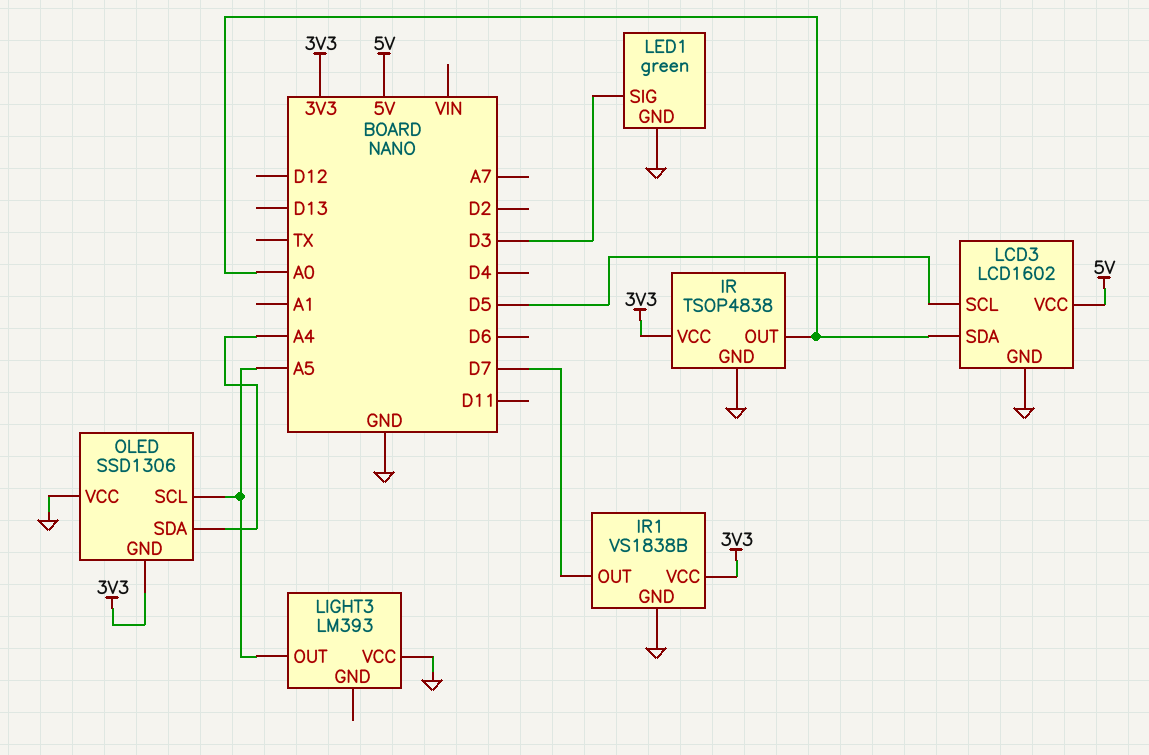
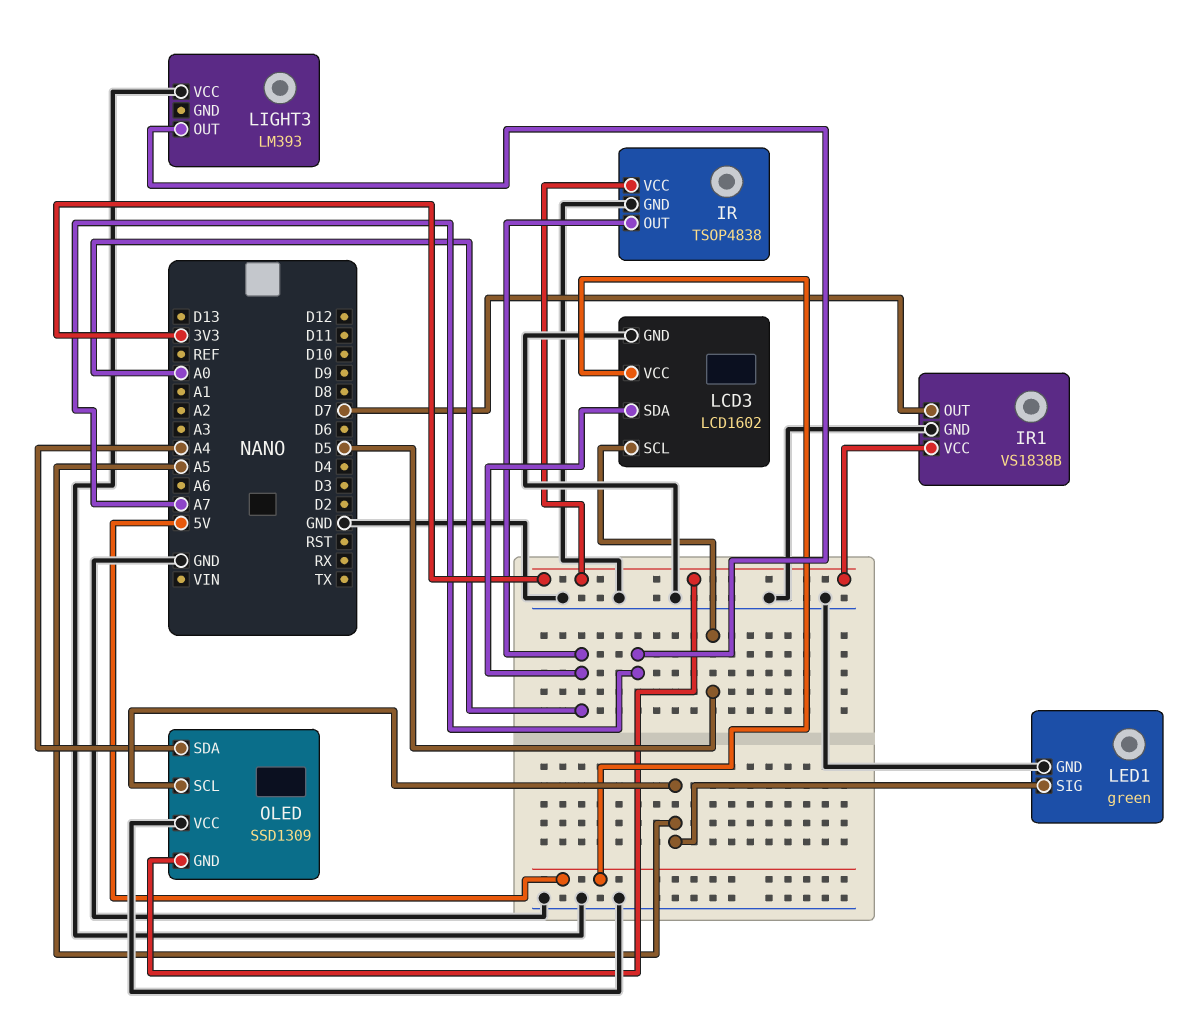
LED1 pin SIG: D3 -> A5
LIGHT3 pin OUT: A5 -> A7
OLED: SSD1306 -> SSD1309

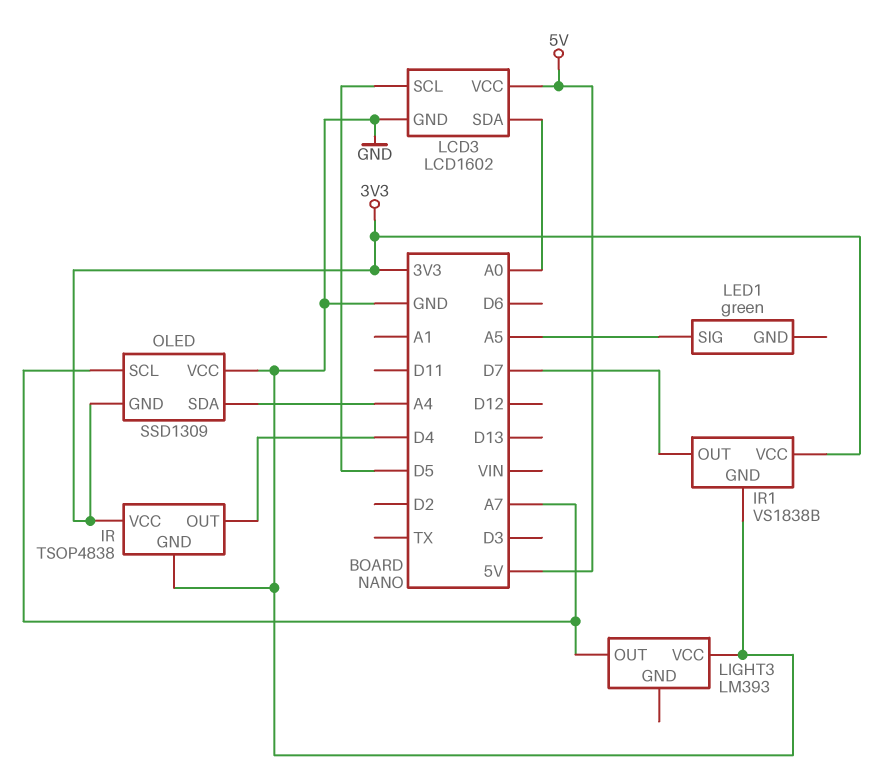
IR pin OUT: A0 -> D4
LED1 pin GND: GND -> none
OLED pin SCL: A5 -> A7

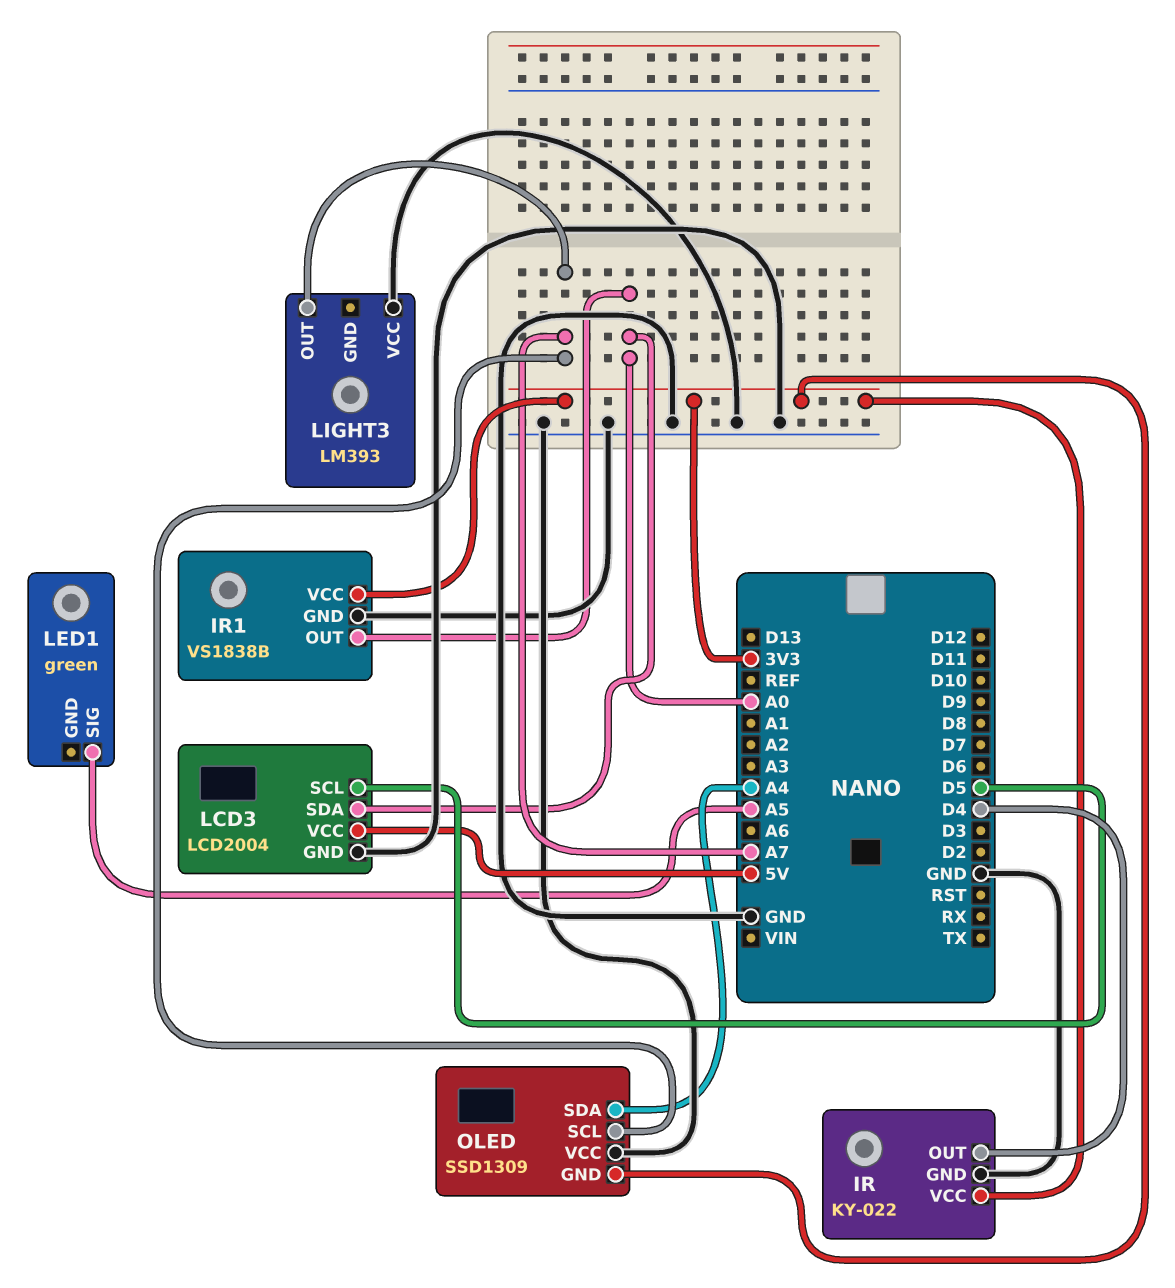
IR: TSOP4838 -> KY-022
IR1 pin OUT: D7 -> A0
LCD3: LCD1602 -> LCD2004

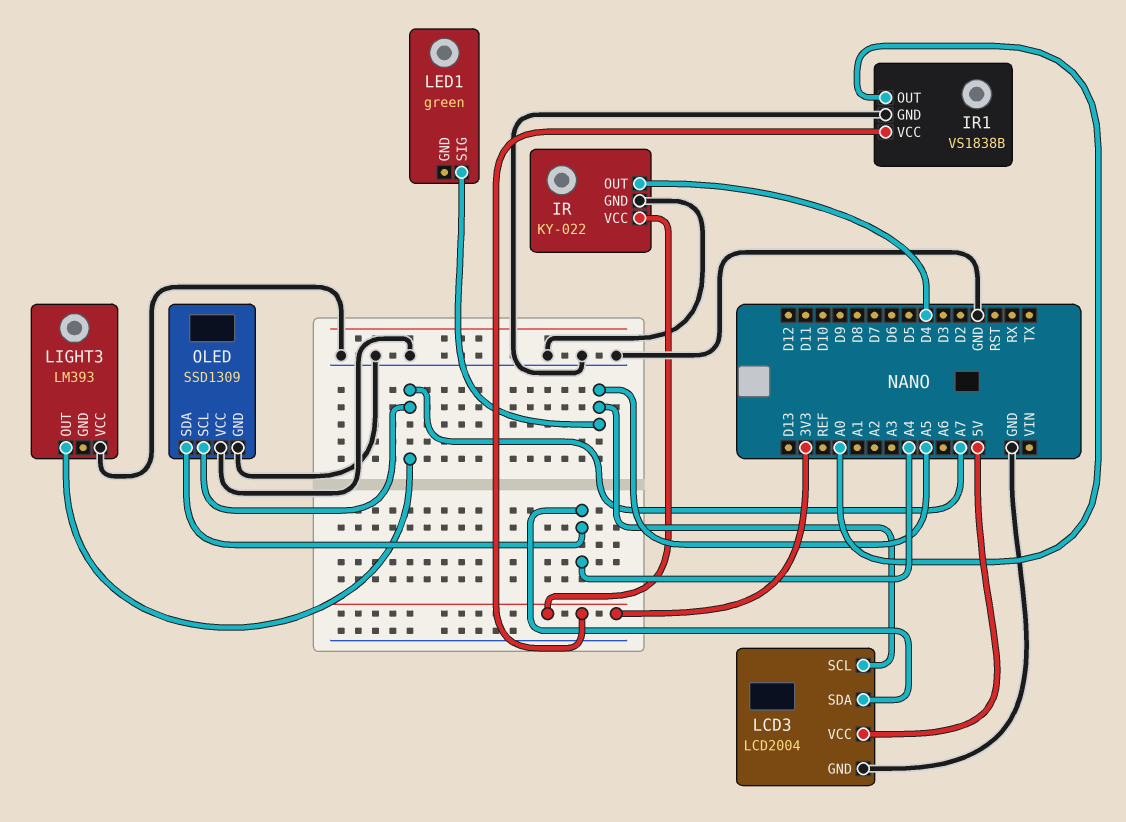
LCD3 pin SCL: D5 -> A5
LCD3 pin SDA: A0 -> A4
OLED pin GND: 3V3 -> GND

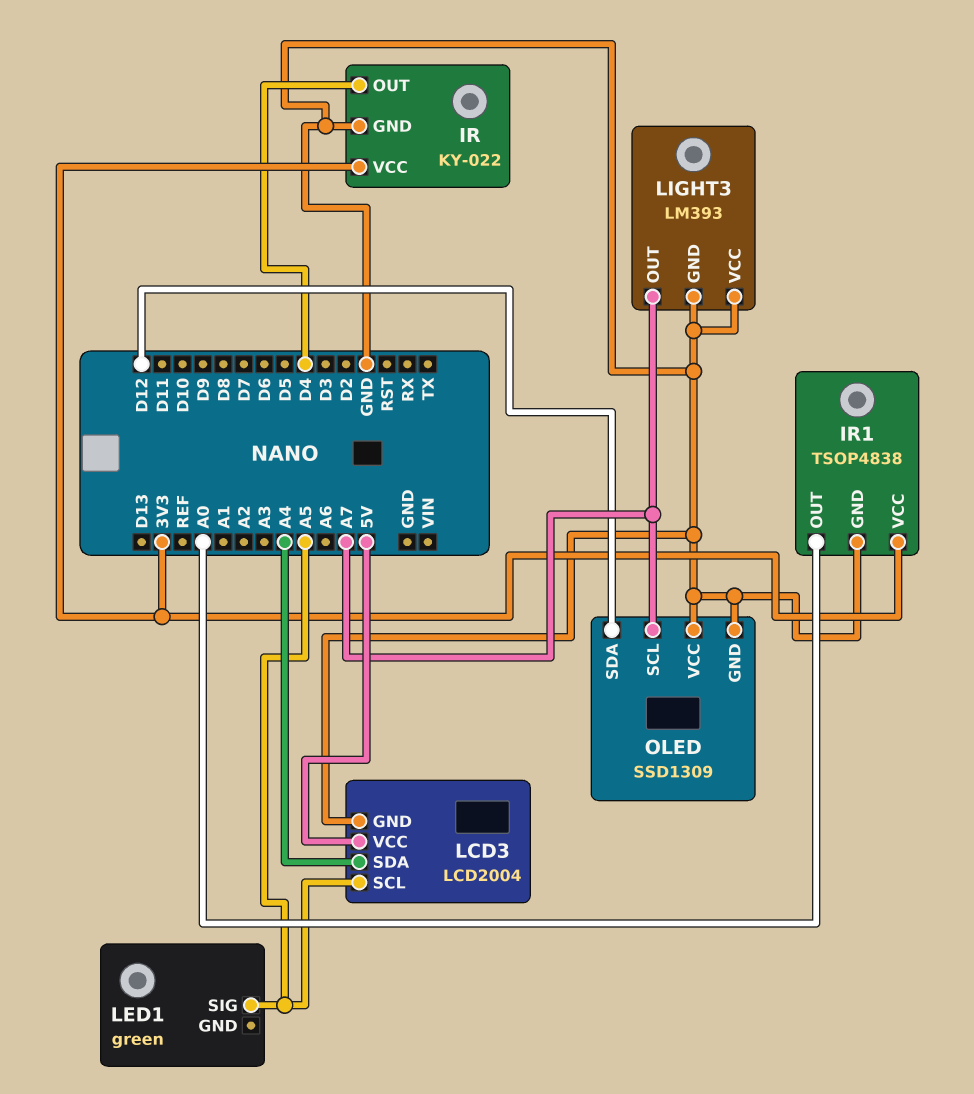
IR1: VS1838B -> TSOP4838
LIGHT3 pin GND: none -> GND
OLED pin SDA: A4 -> D12

